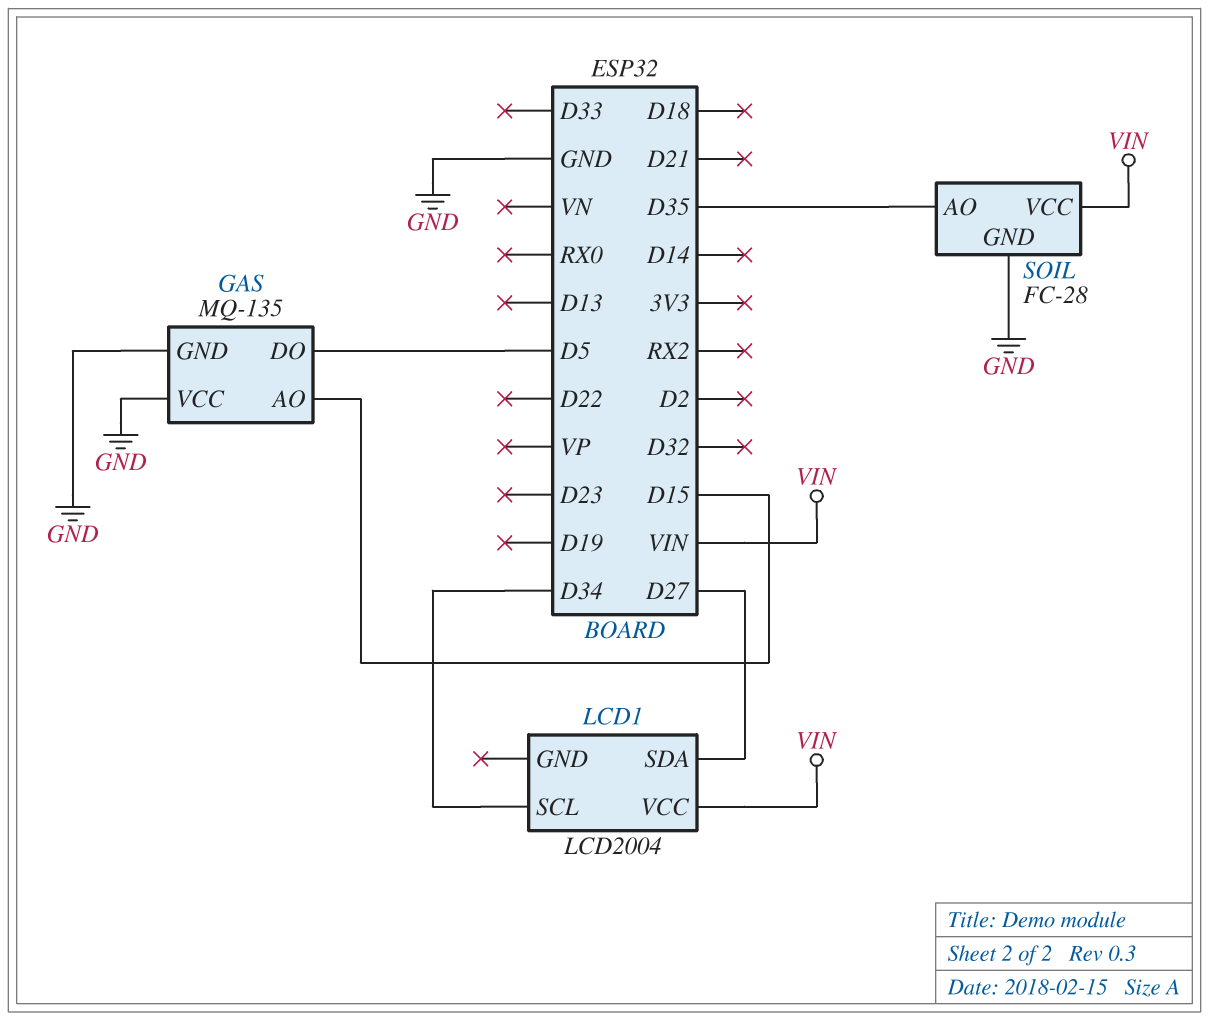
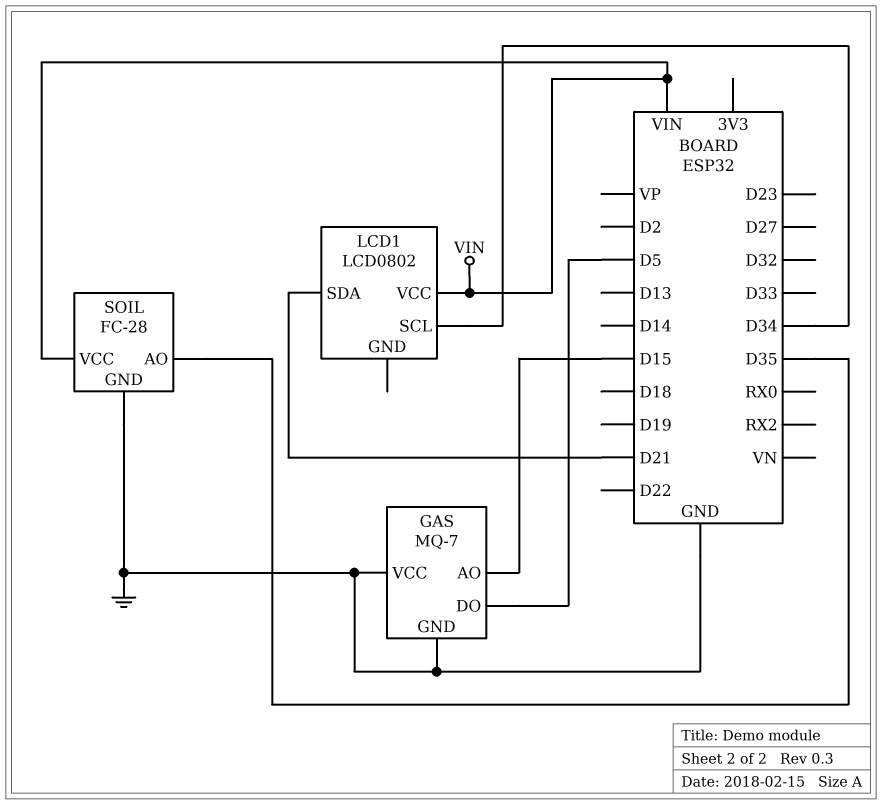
GAS: MQ-135 -> MQ-7
LCD1: LCD2004 -> LCD0802
LCD1 pin SDA: D27 -> D21

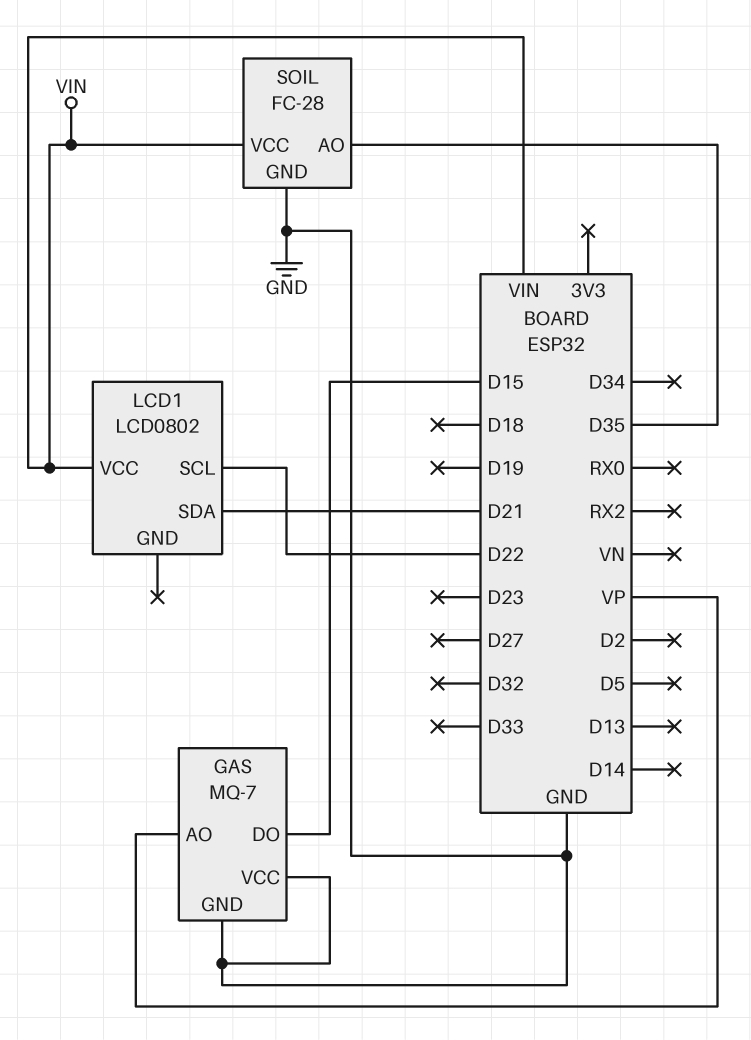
GAS pin AO: D15 -> VP
GAS pin DO: D5 -> D15
LCD1 pin SCL: D34 -> D22

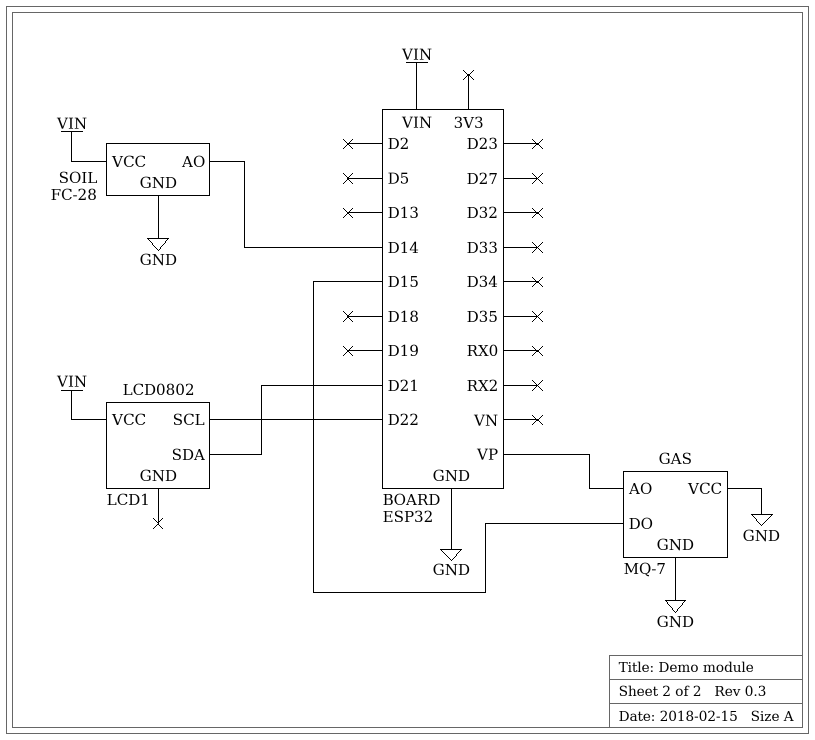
SOIL pin AO: D35 -> D14

